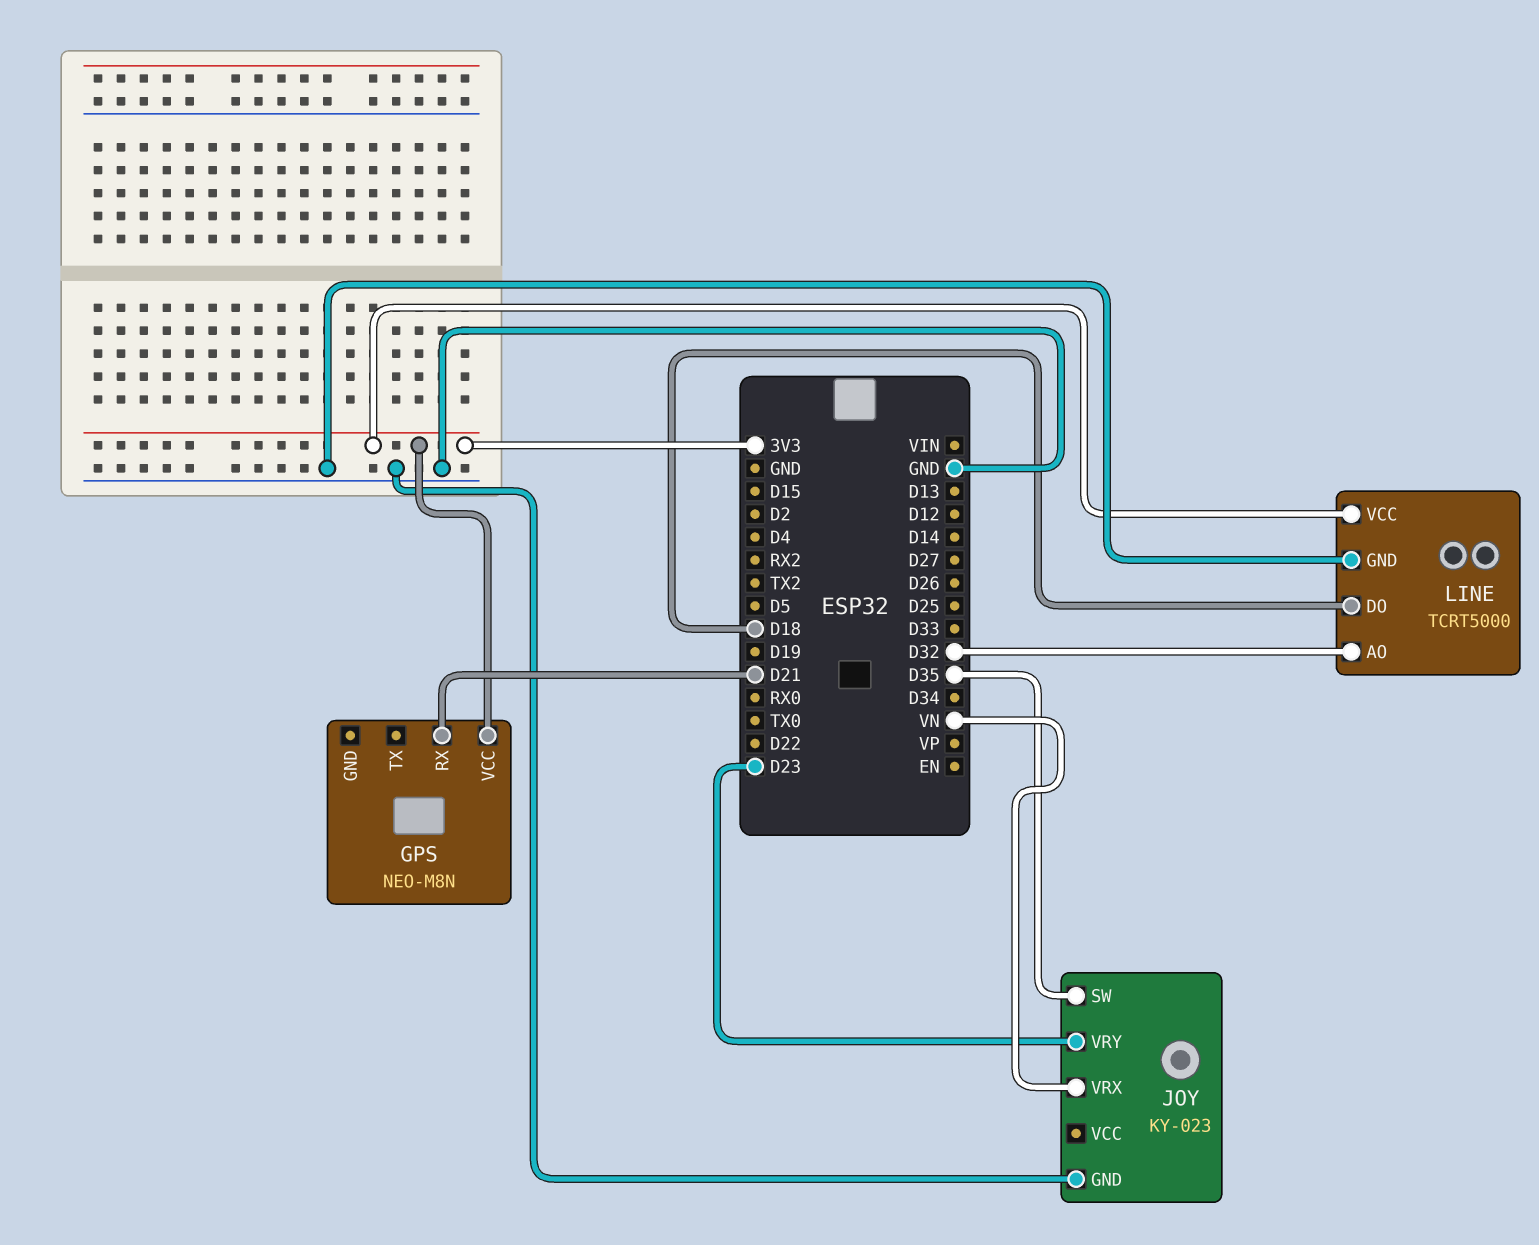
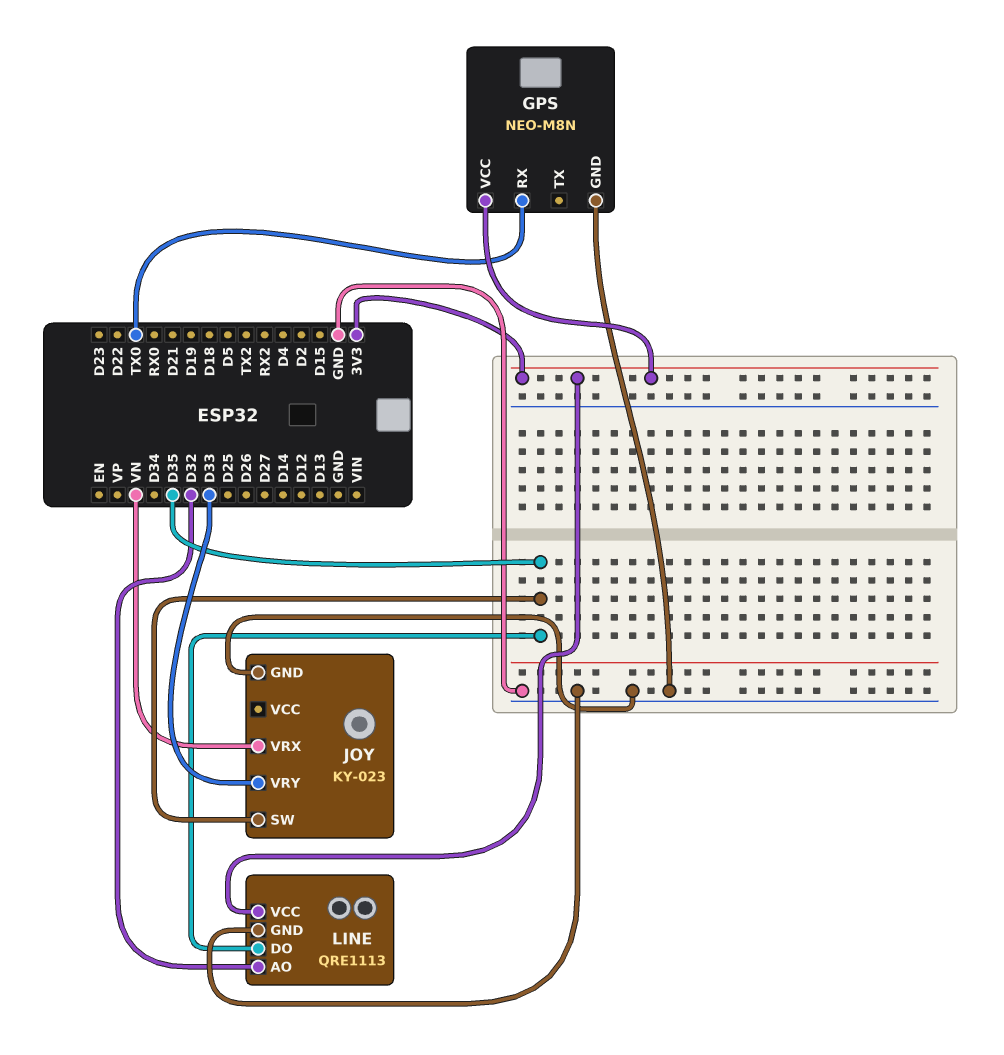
GPS pin GND: none -> GND
GPS pin RX: D21 -> TX0
JOY pin VRY: D23 -> D33
LINE: TCRT5000 -> QRE1113
LINE pin DO: D18 -> D35

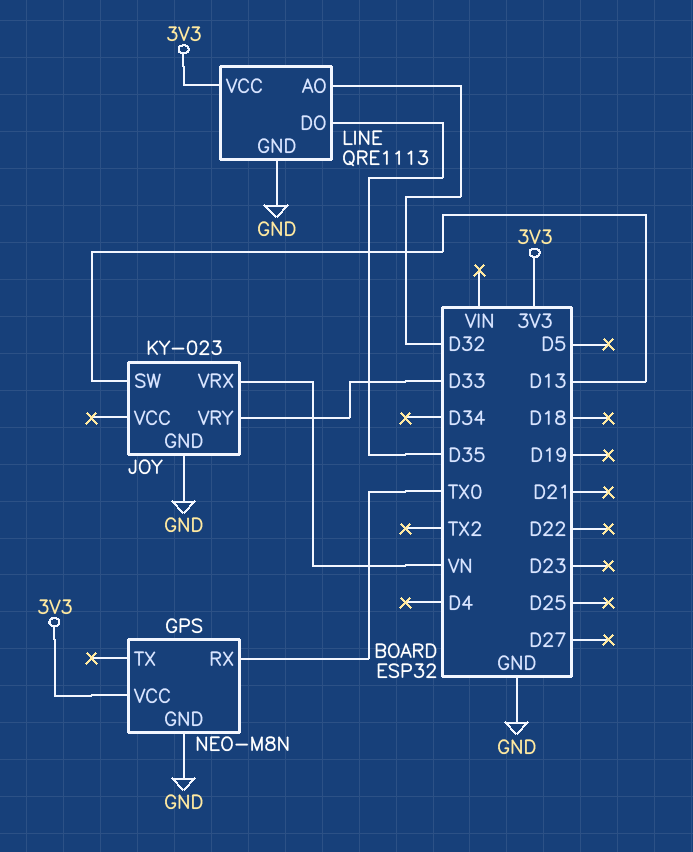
JOY pin SW: D35 -> D13

